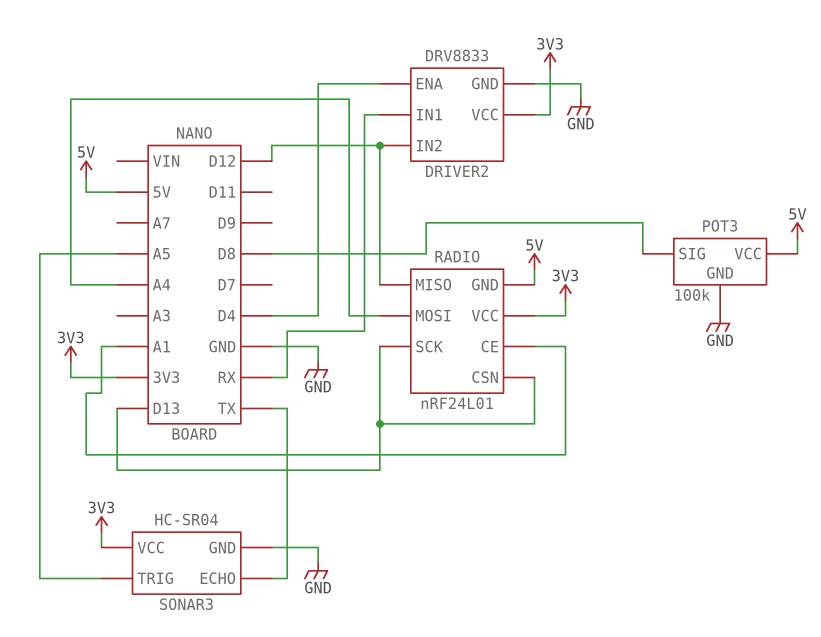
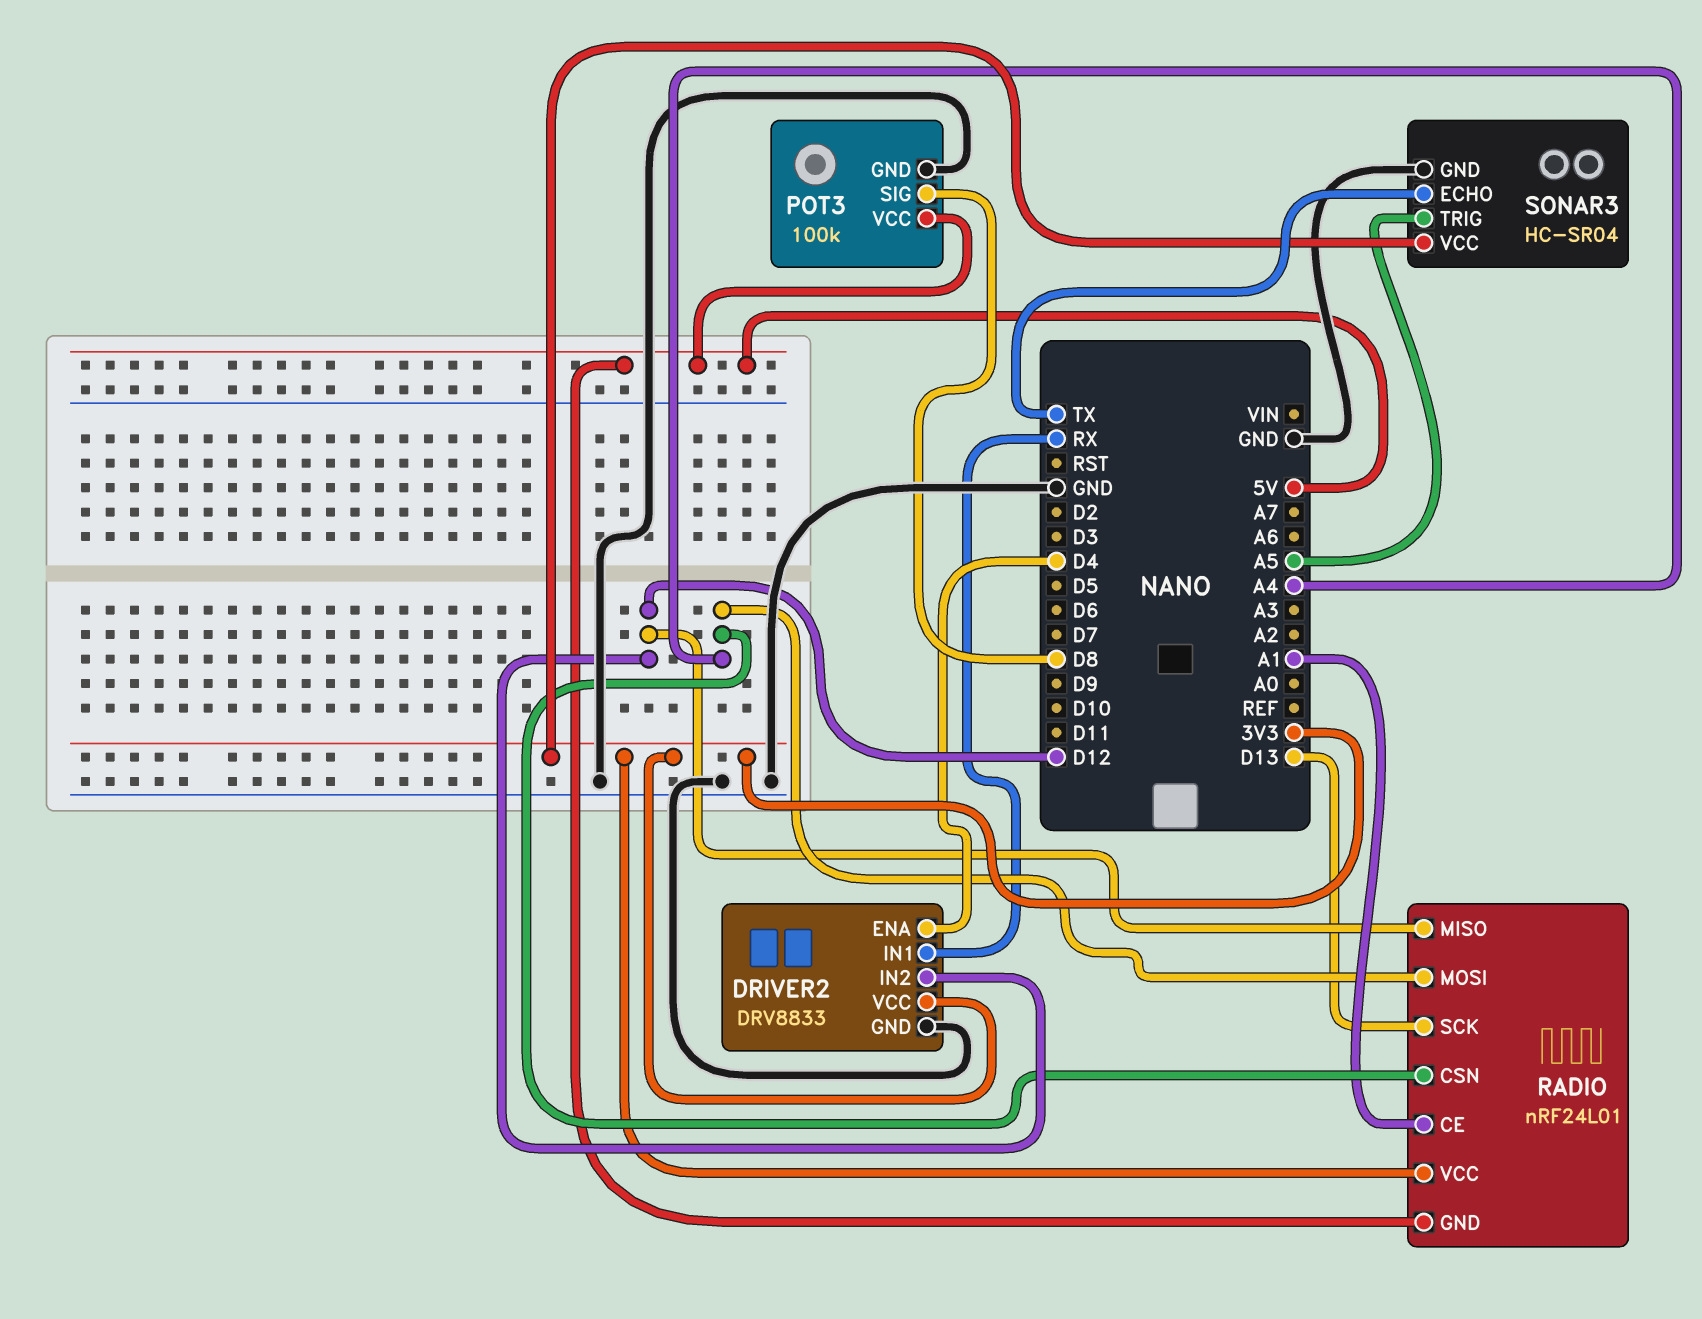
RADIO pin CSN: D13 -> A4

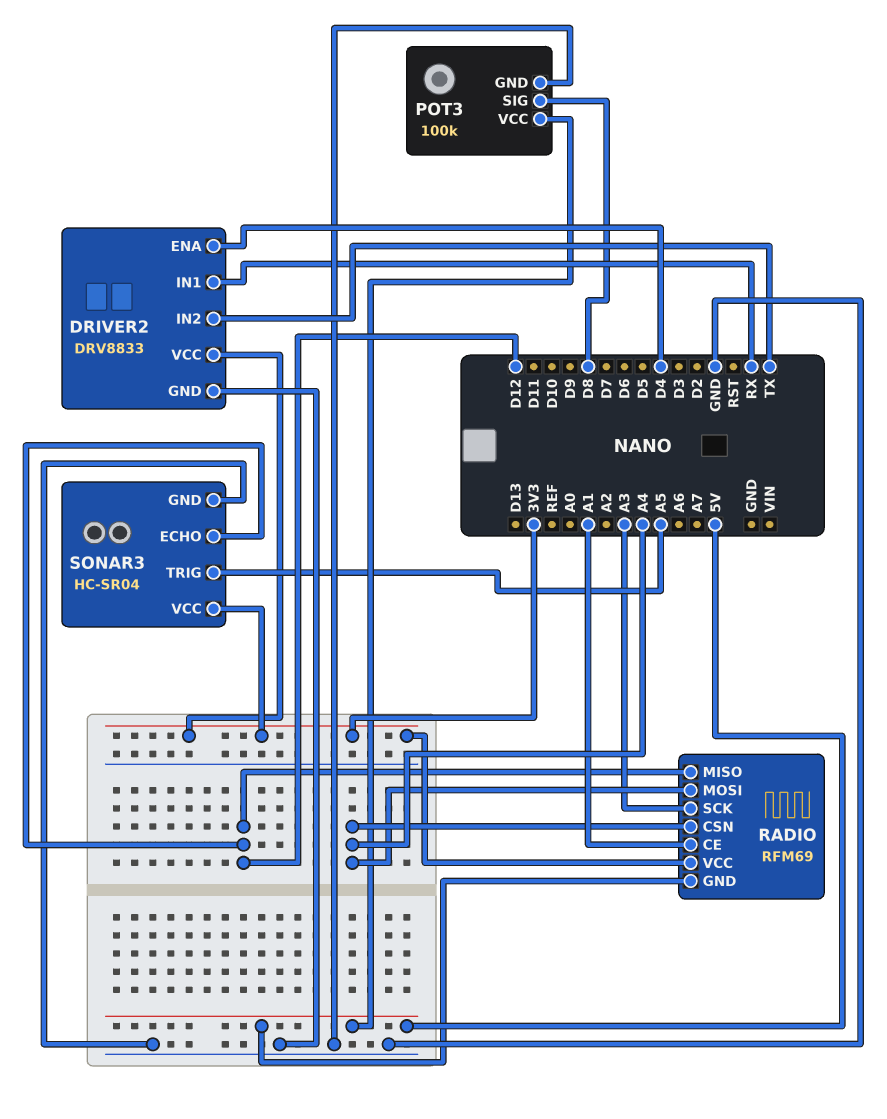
DRIVER2 pin IN2: D12 -> TX
RADIO: nRF24L01 -> RFM69
RADIO pin SCK: D13 -> A3
SONAR3 pin ECHO: TX -> D12

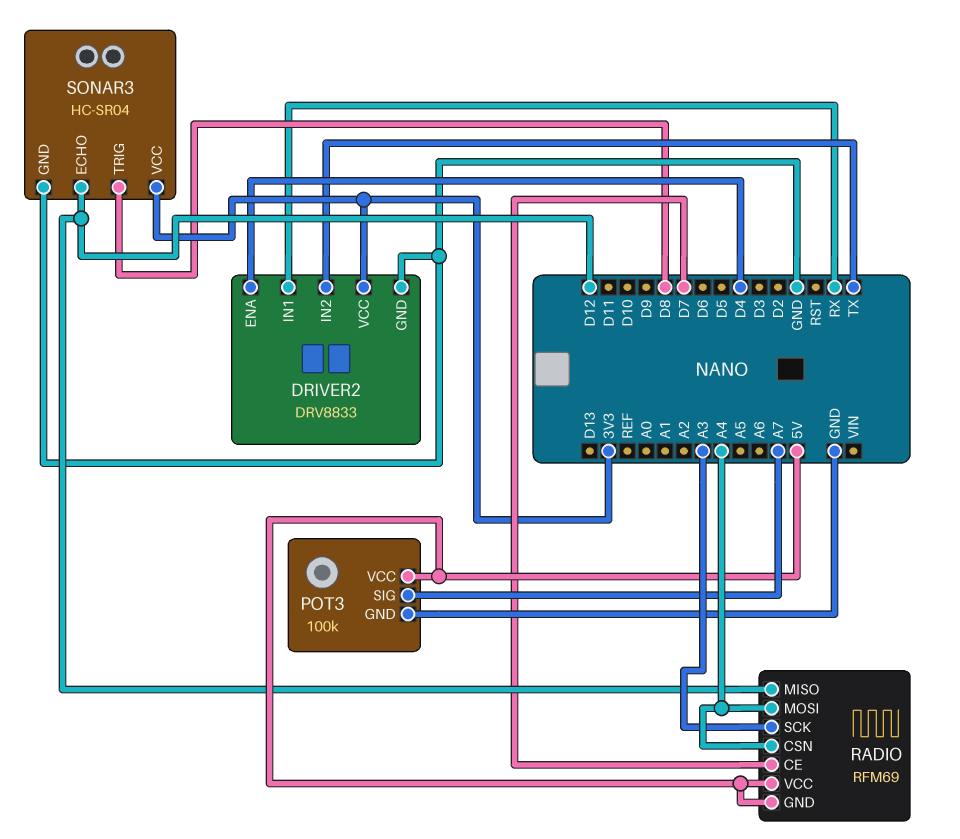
POT3 pin SIG: D8 -> A7
RADIO pin CE: A1 -> D7
RADIO pin VCC: 3V3 -> 5V
SONAR3 pin TRIG: A5 -> D8

